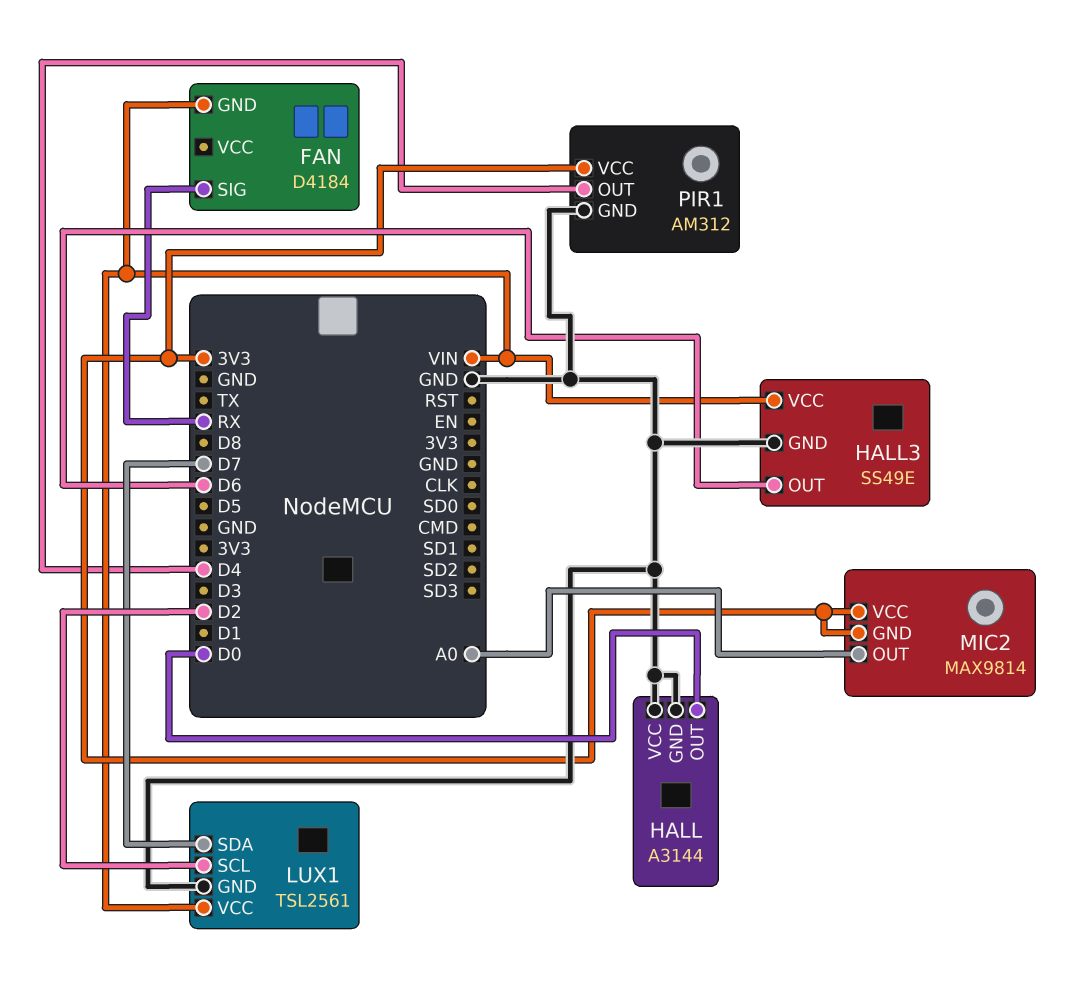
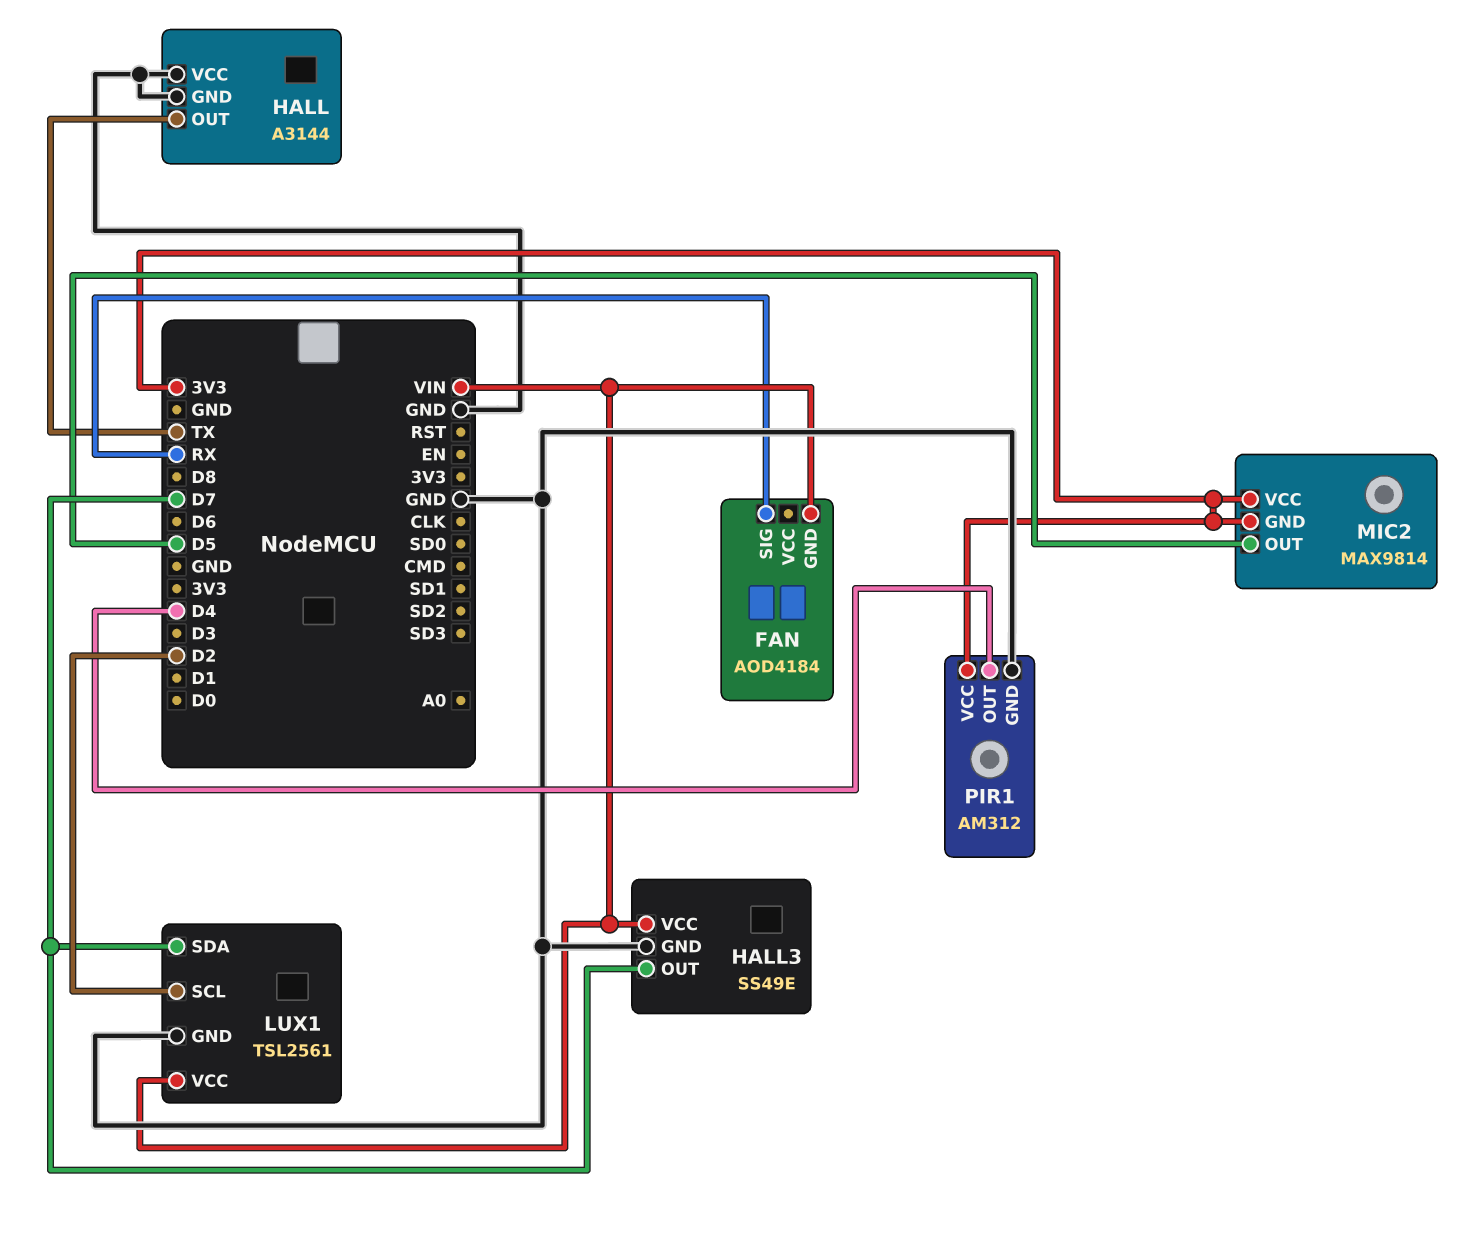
FAN: D4184 -> AOD4184
HALL pin OUT: D0 -> TX
HALL3 pin OUT: D6 -> D7
MIC2 pin OUT: A0 -> D5

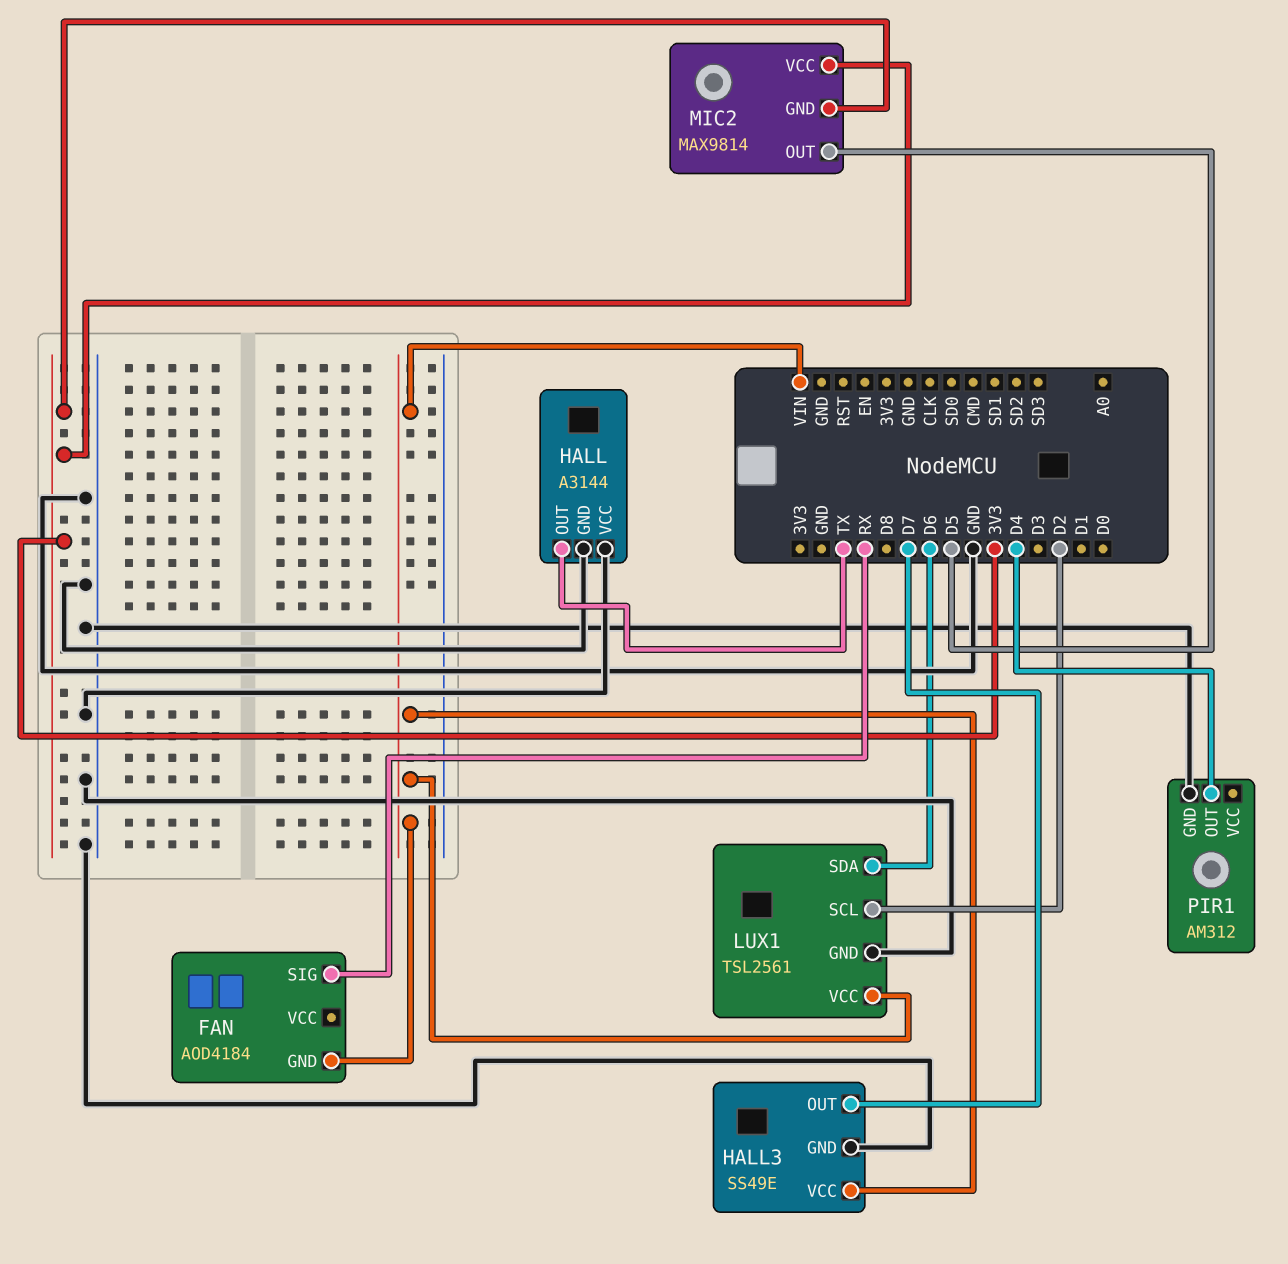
LUX1 pin SDA: D7 -> D6
PIR1 pin VCC: 3V3 -> none

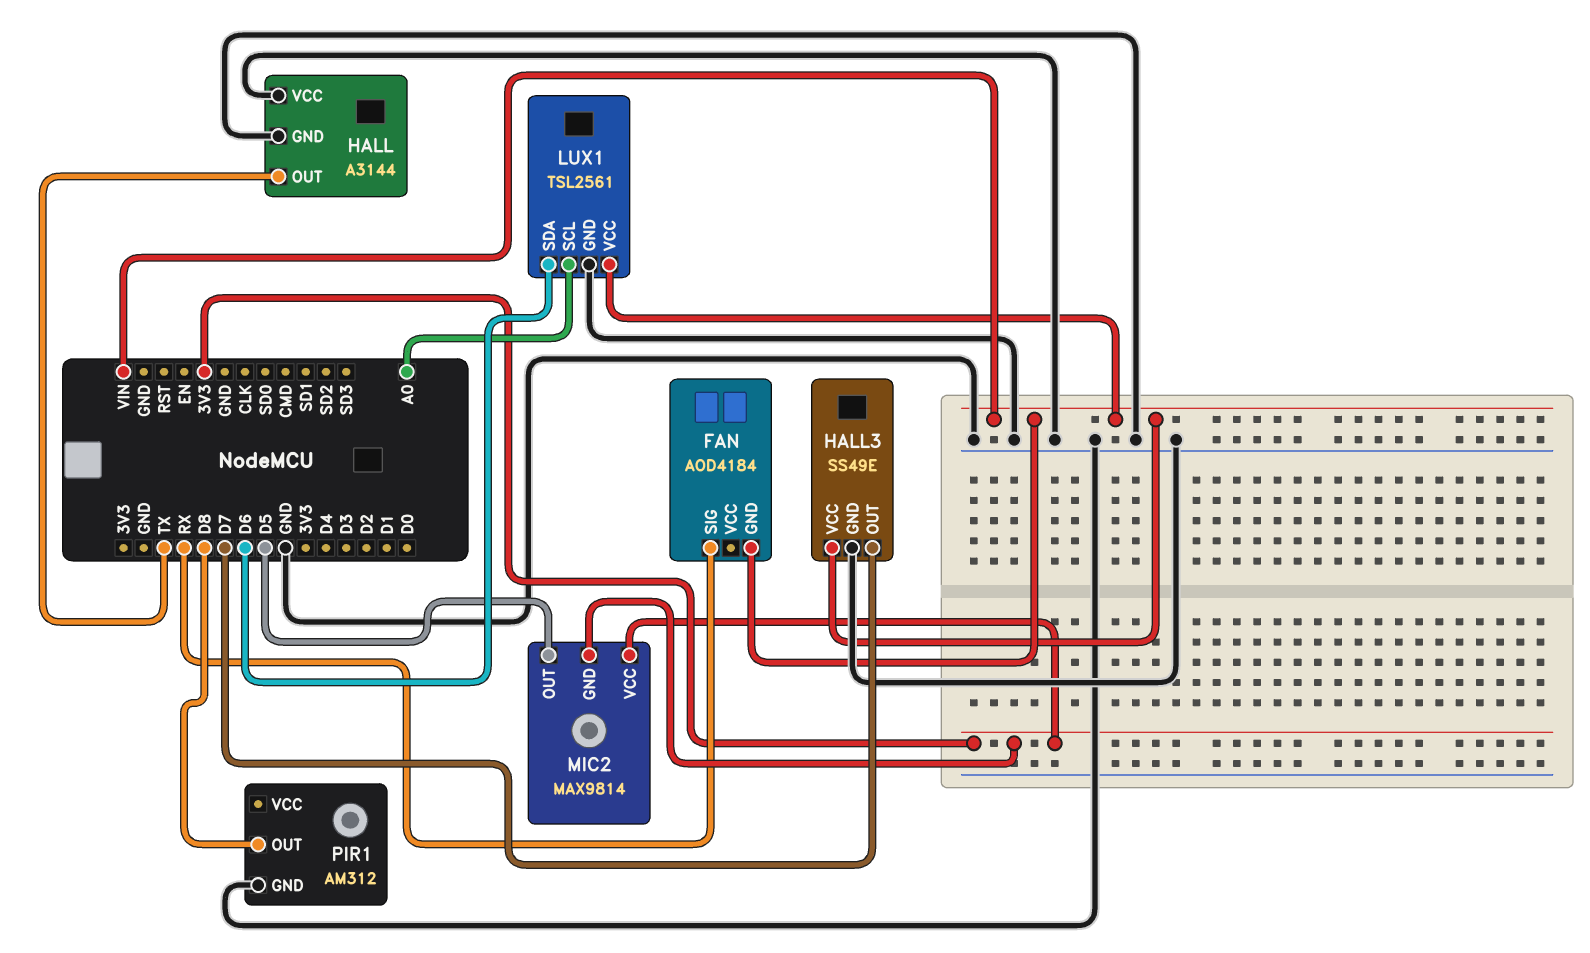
LUX1 pin SCL: D2 -> A0
PIR1 pin OUT: D4 -> D8

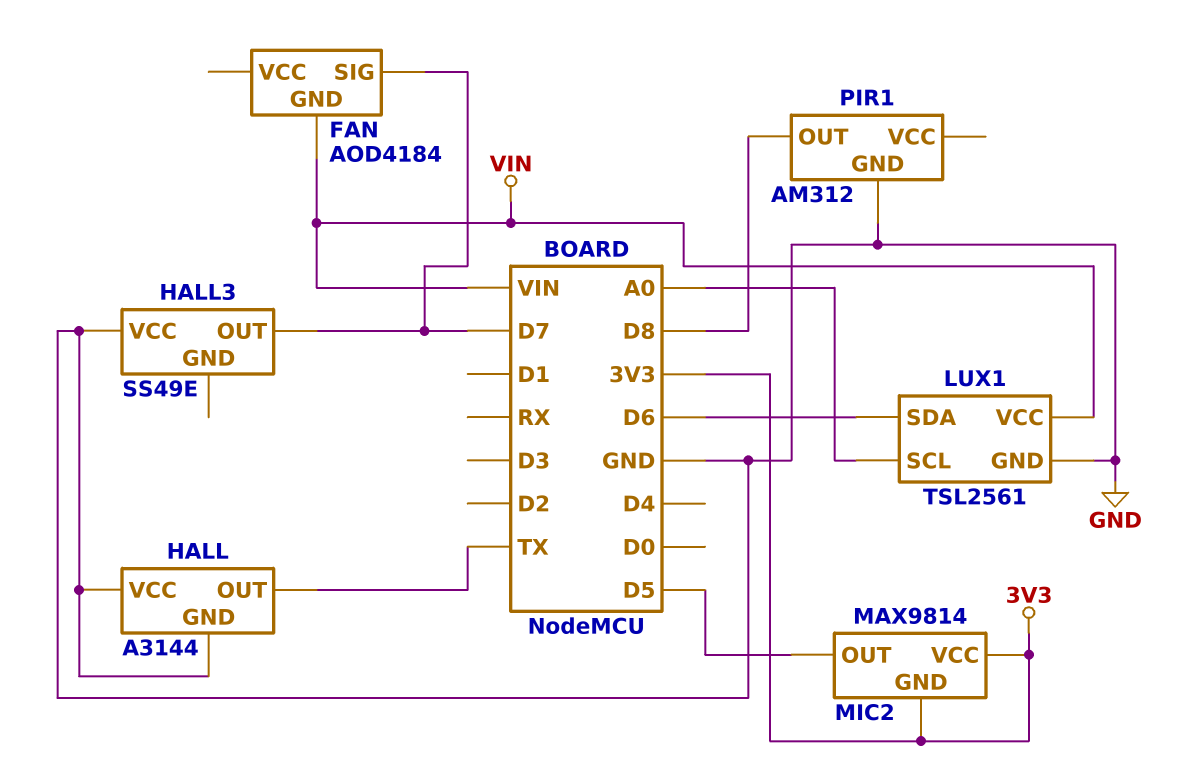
FAN pin SIG: RX -> D7
HALL3 pin GND: GND -> none
HALL3 pin VCC: VIN -> GND

